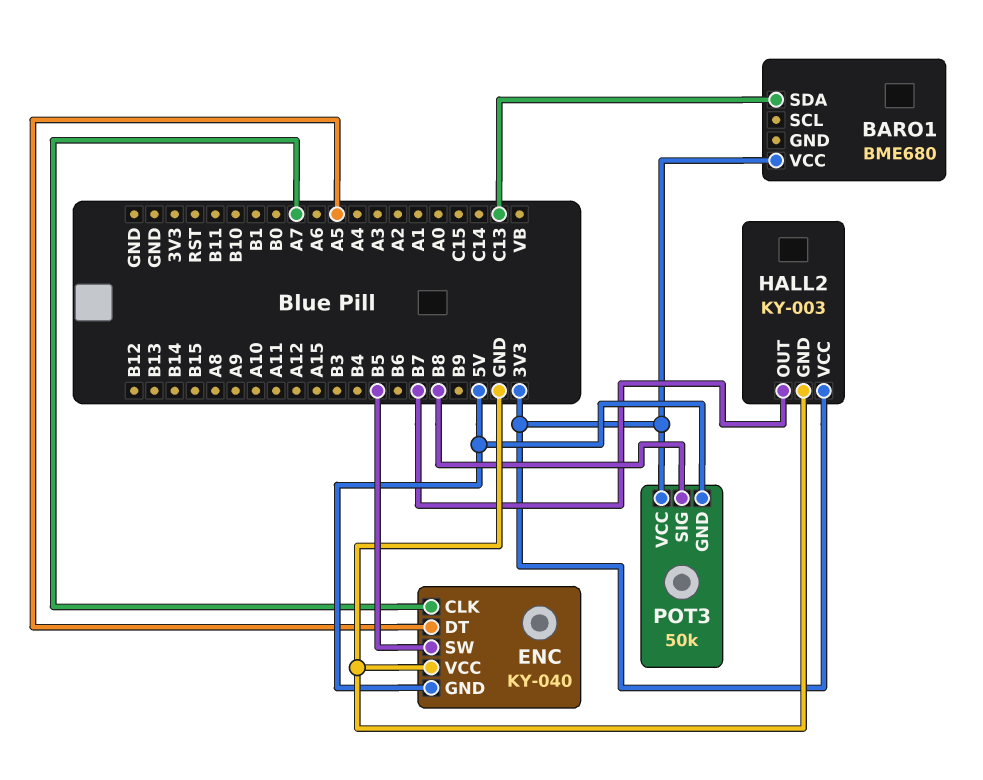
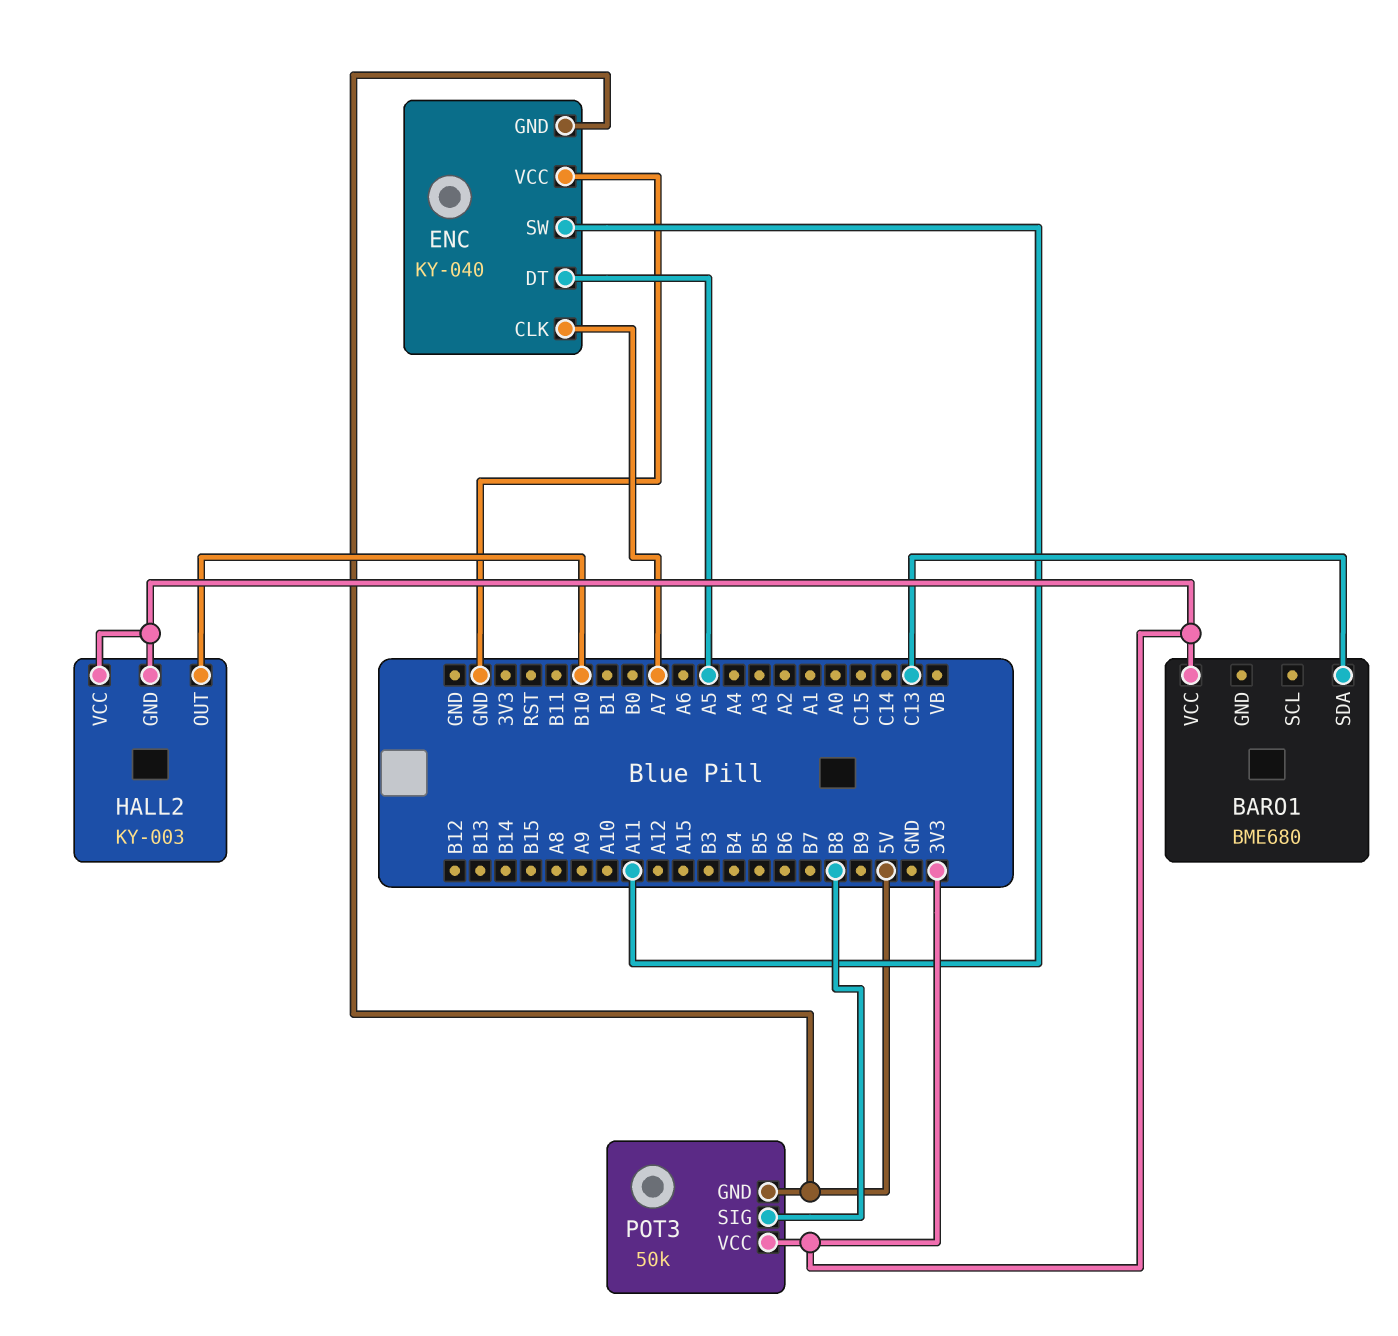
ENC pin SW: B5 -> A11
HALL2 pin GND: GND -> 3V3
HALL2 pin OUT: B7 -> B10

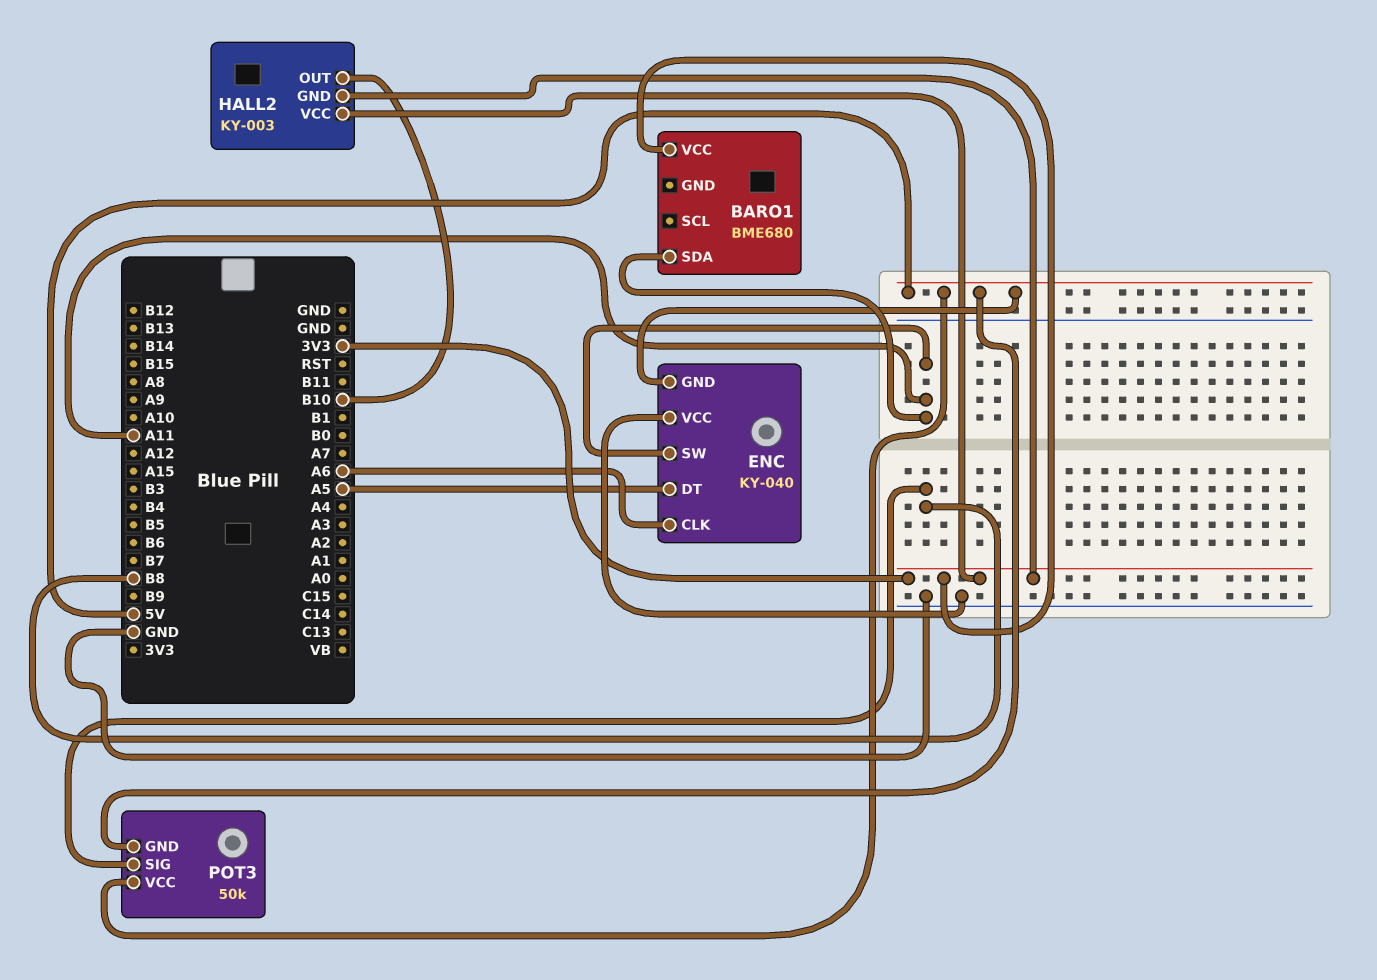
BARO1 pin SDA: C13 -> A11
ENC pin CLK: A7 -> A6
POT3 pin VCC: 3V3 -> 5V

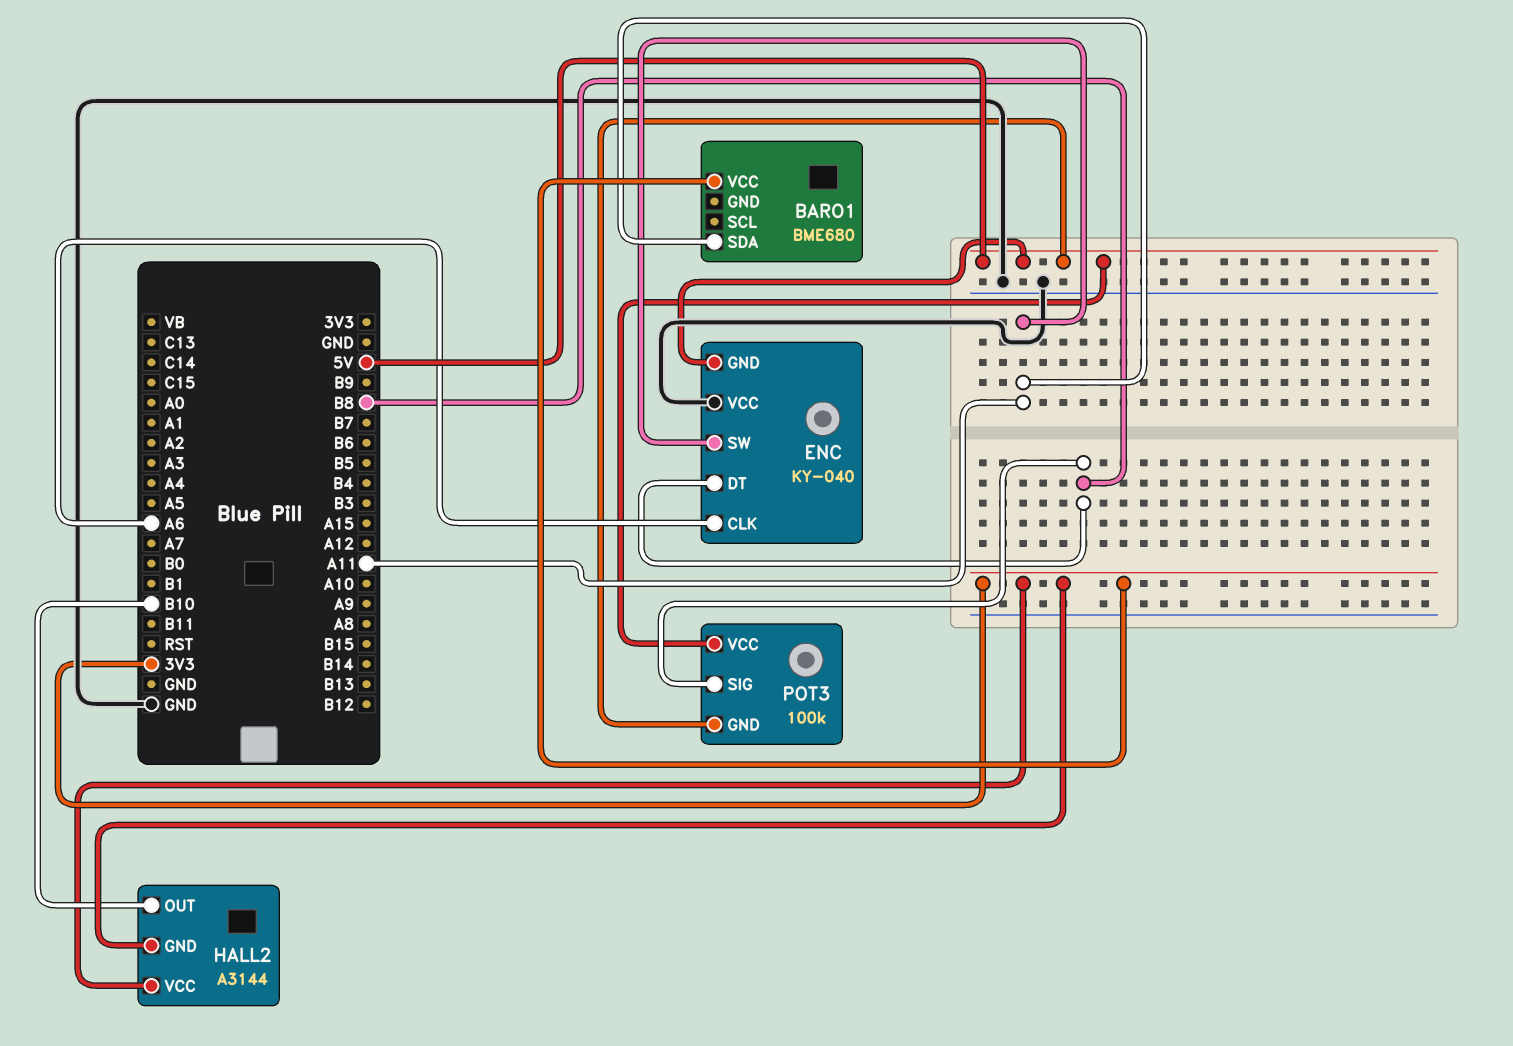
ENC pin DT: A5 -> B8
HALL2: KY-003 -> A3144
POT3: 50k -> 100k

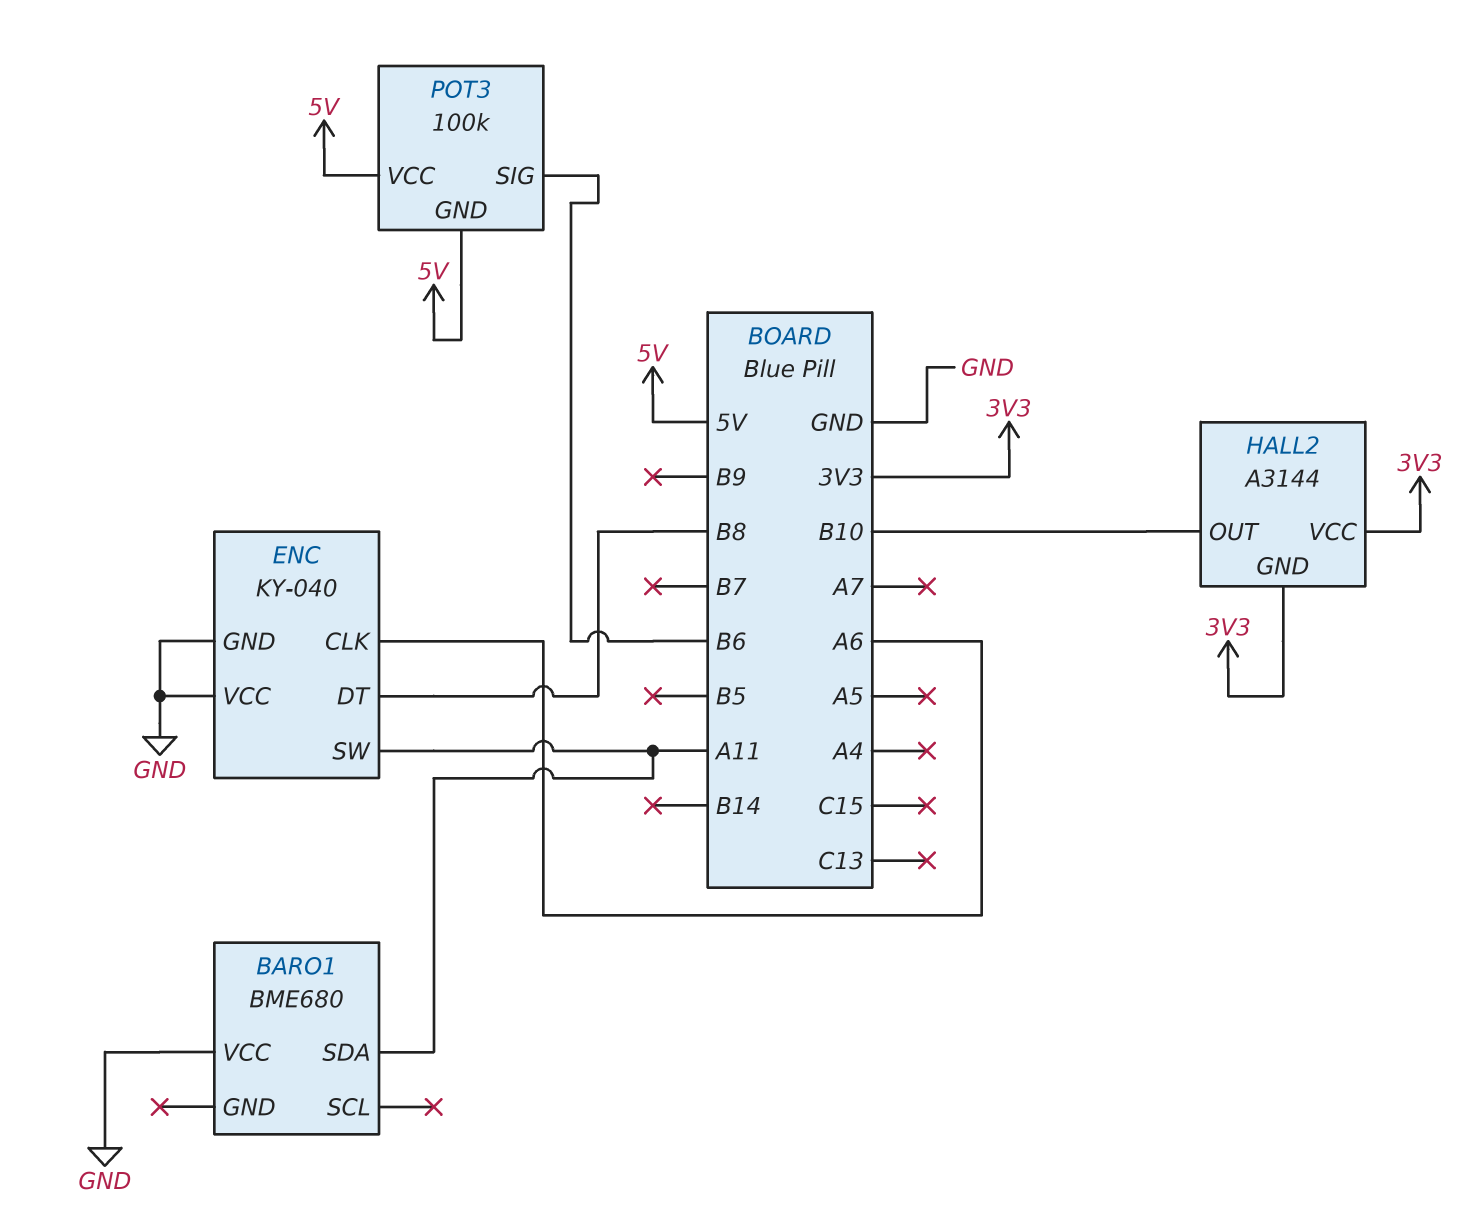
BARO1 pin VCC: 3V3 -> GND
ENC pin GND: 5V -> GND
POT3 pin SIG: B8 -> B6

